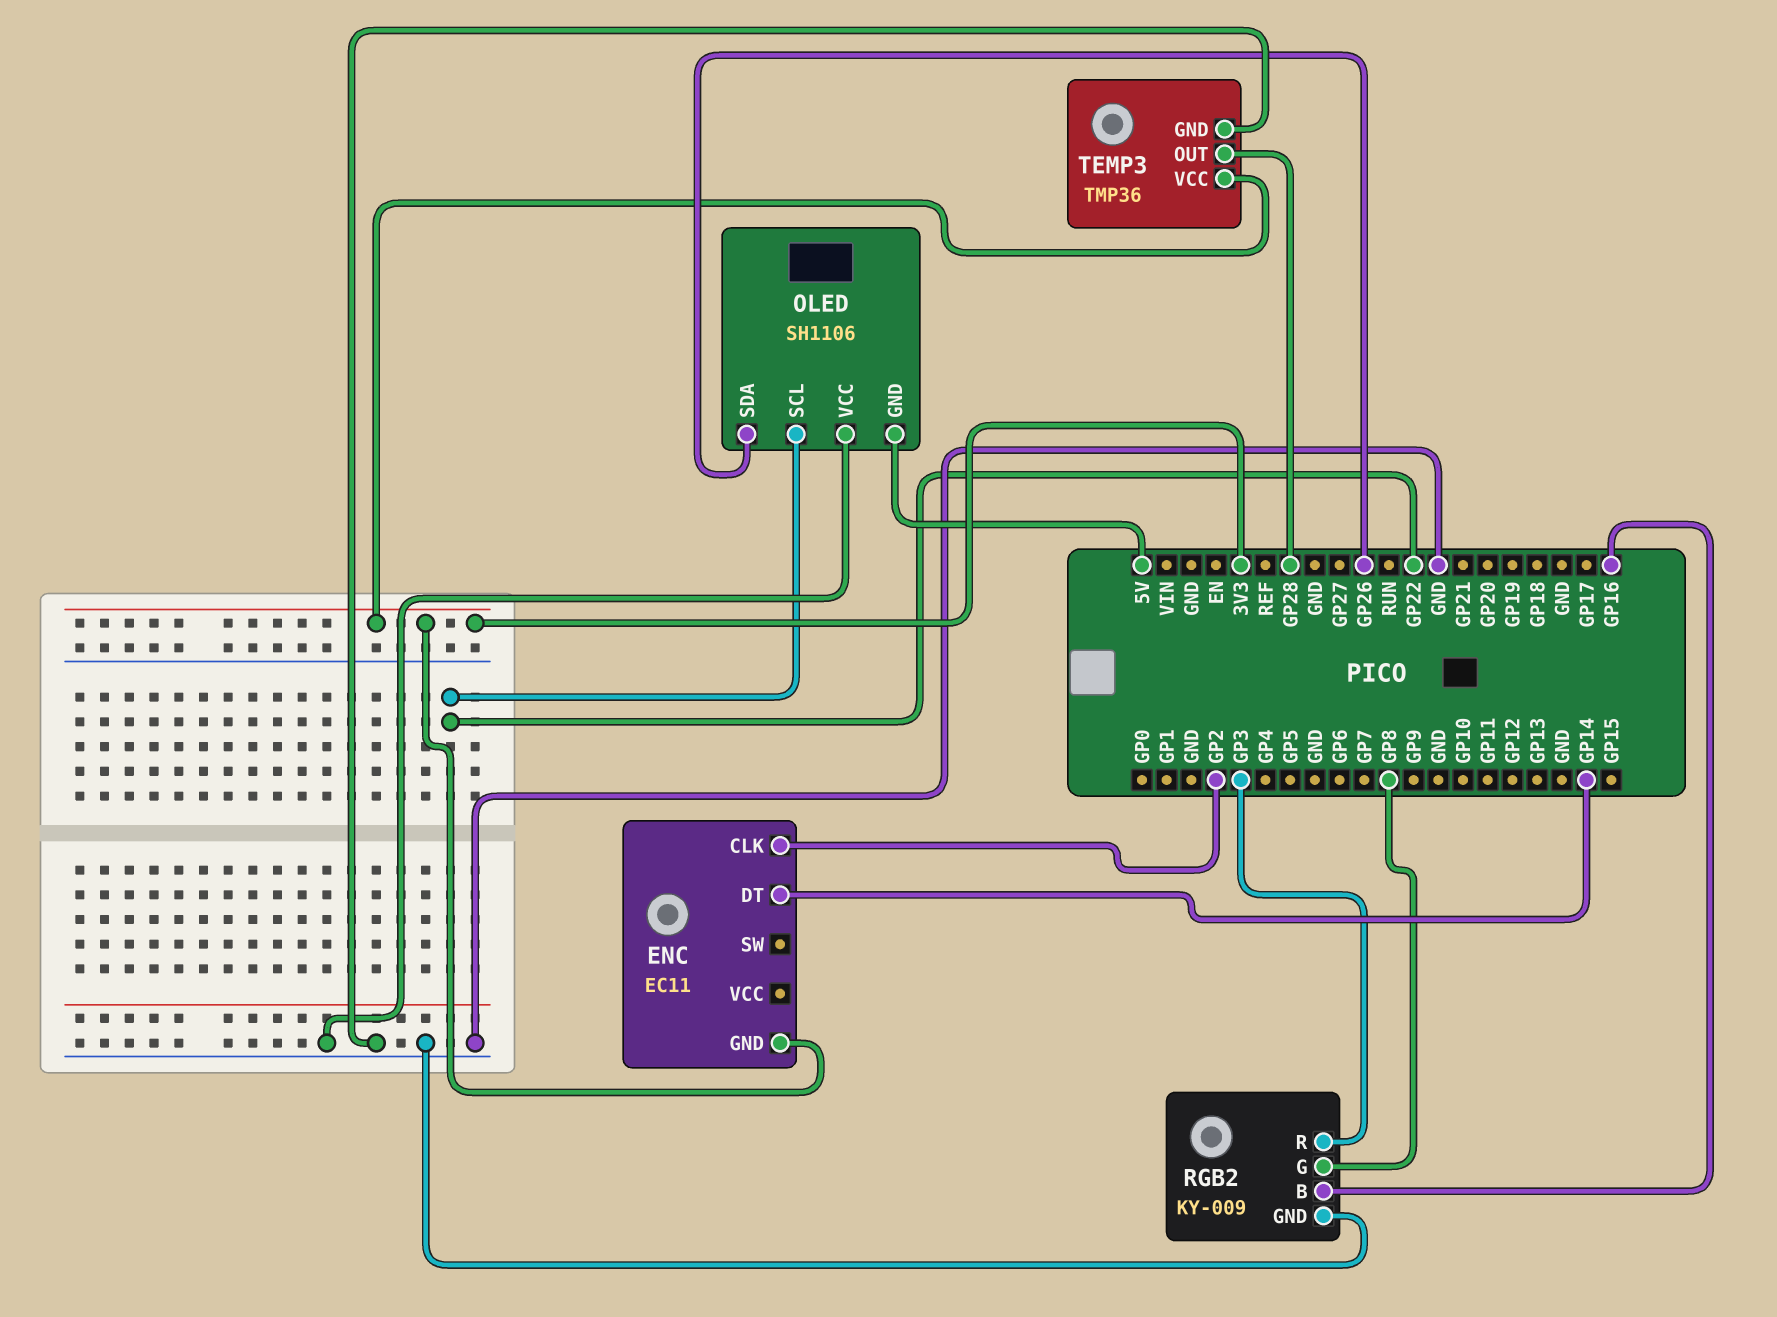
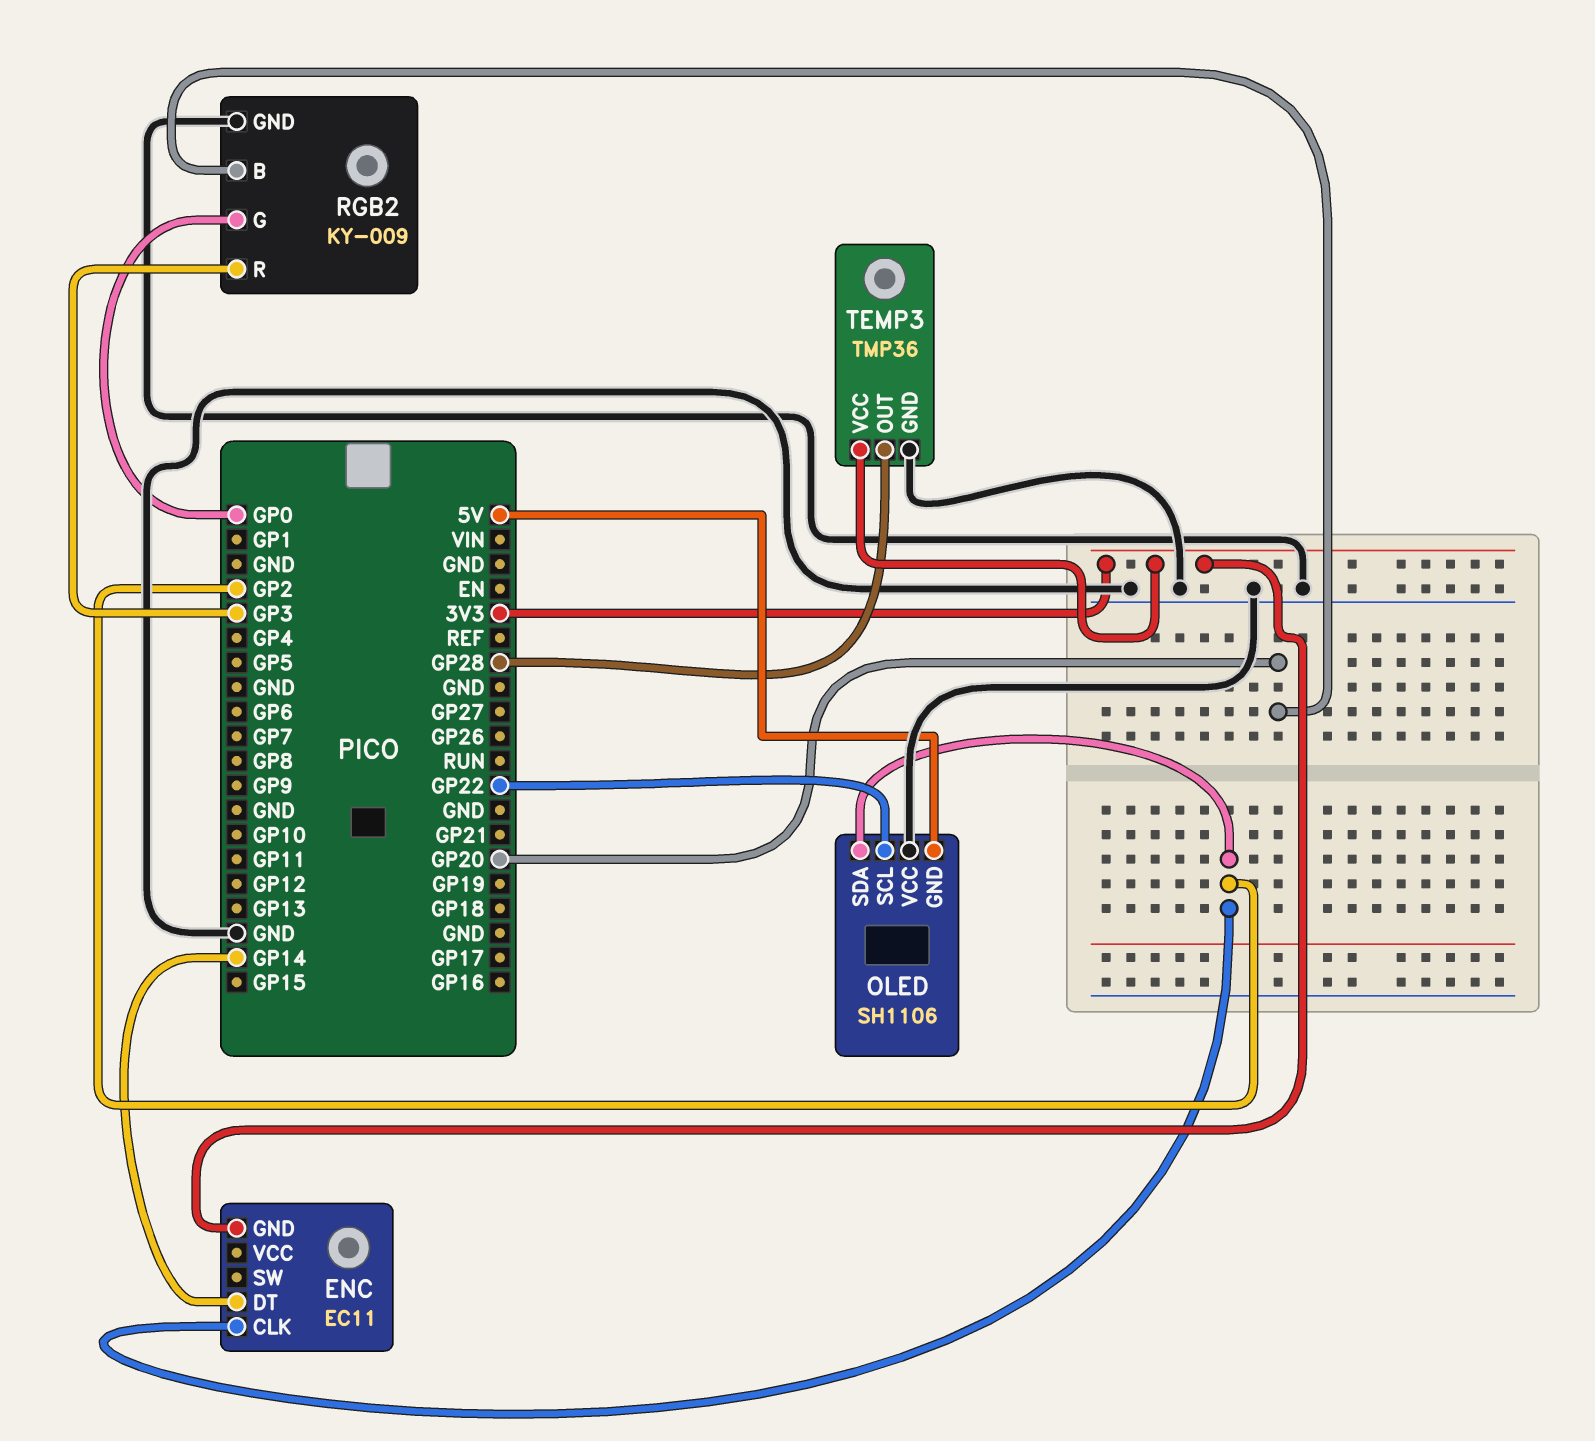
OLED pin SDA: GP26 -> GP2
RGB2 pin B: GP16 -> GP20
RGB2 pin G: GP8 -> GP0

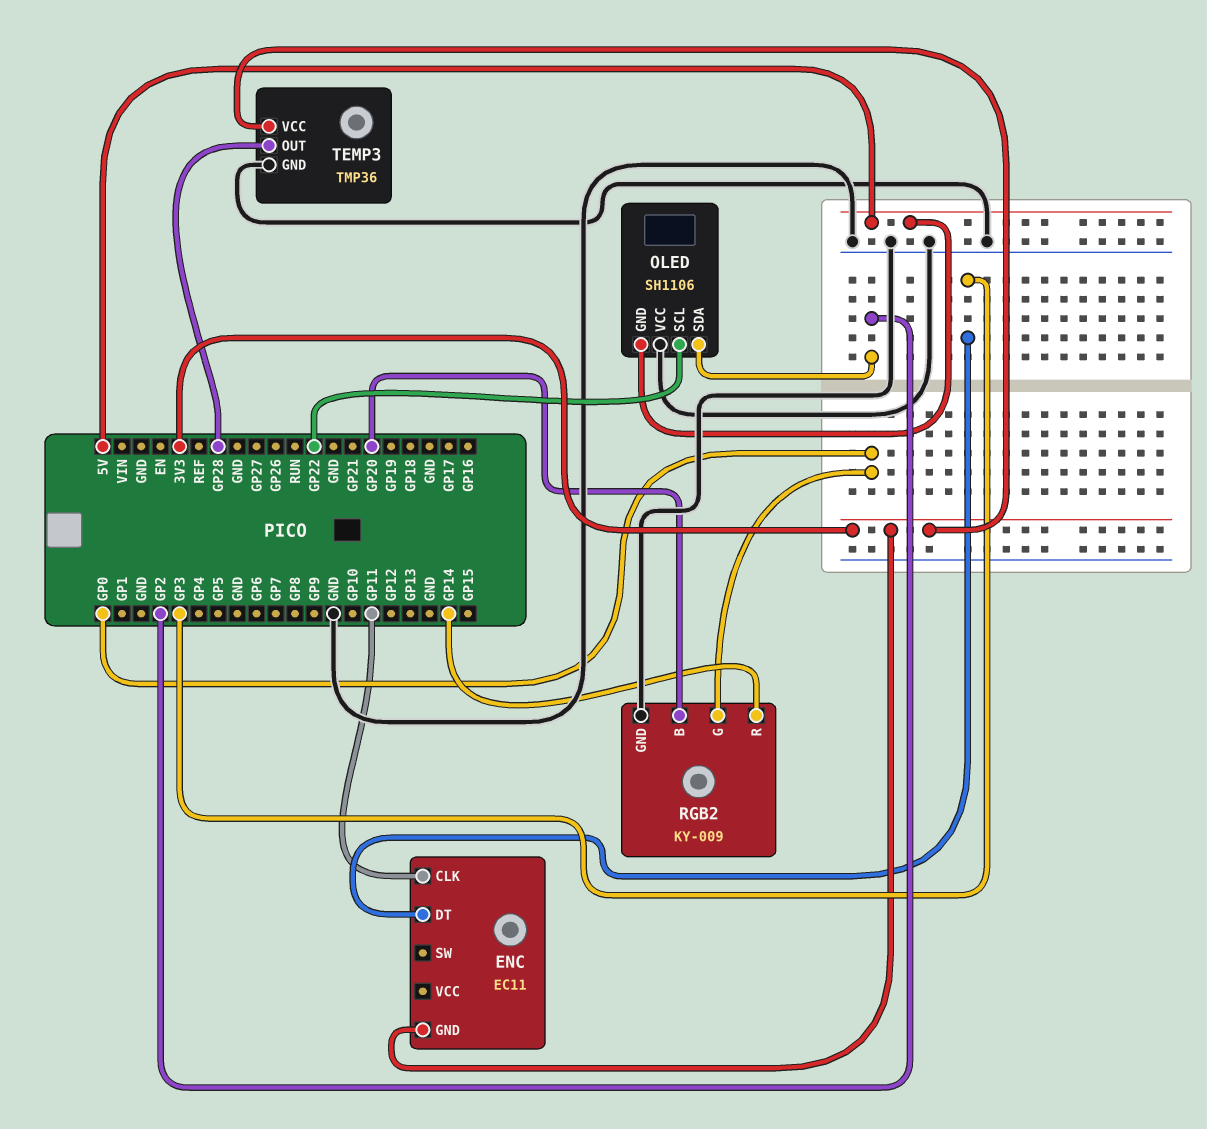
ENC pin CLK: GP2 -> GP11
ENC pin DT: GP14 -> GP3
RGB2 pin R: GP3 -> GP14

